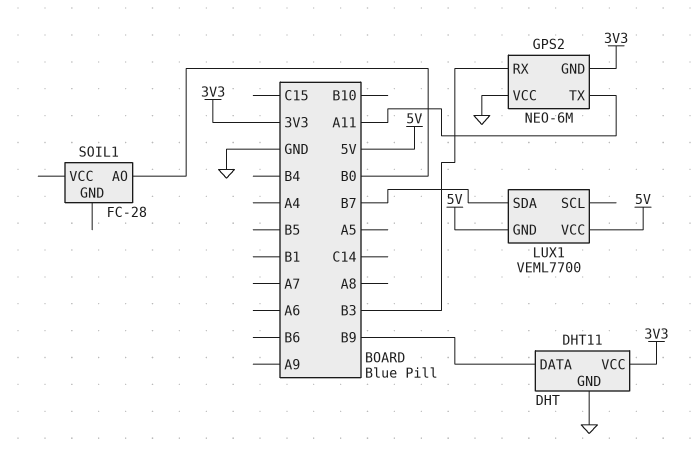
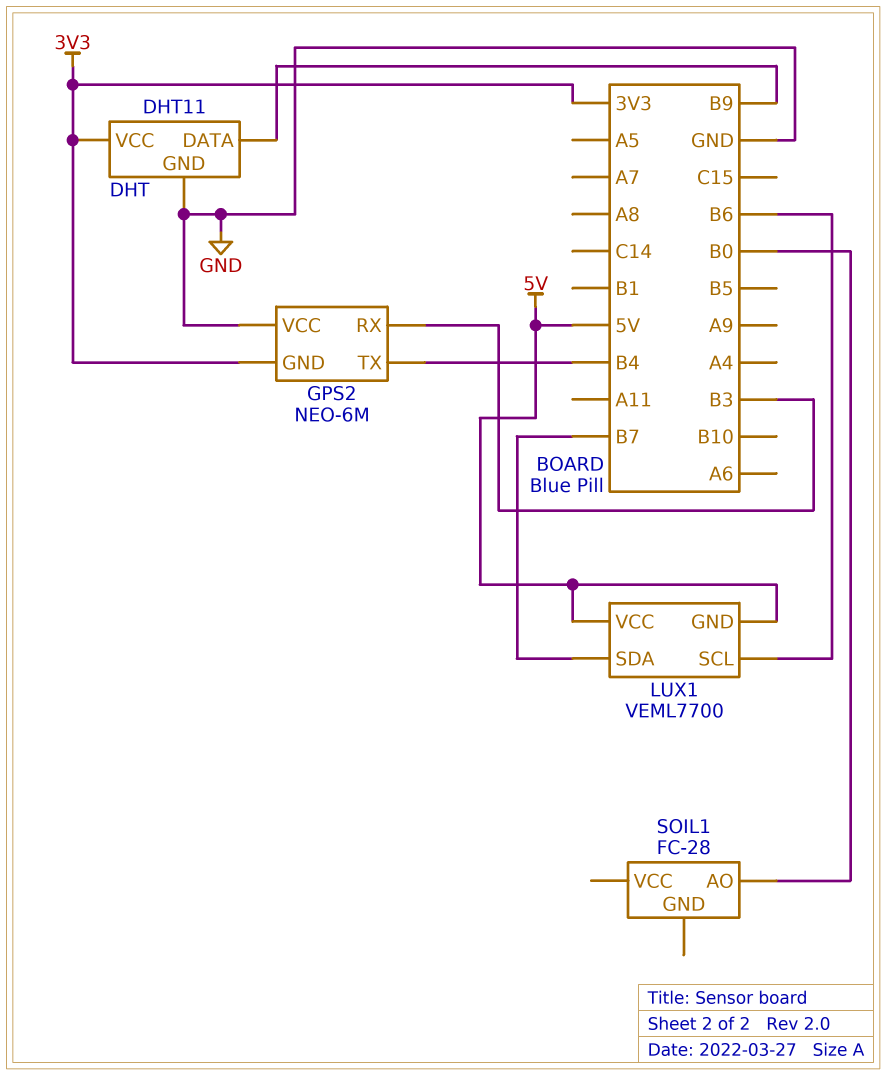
GPS2 pin TX: A11 -> B4
LUX1 pin SCL: none -> B6

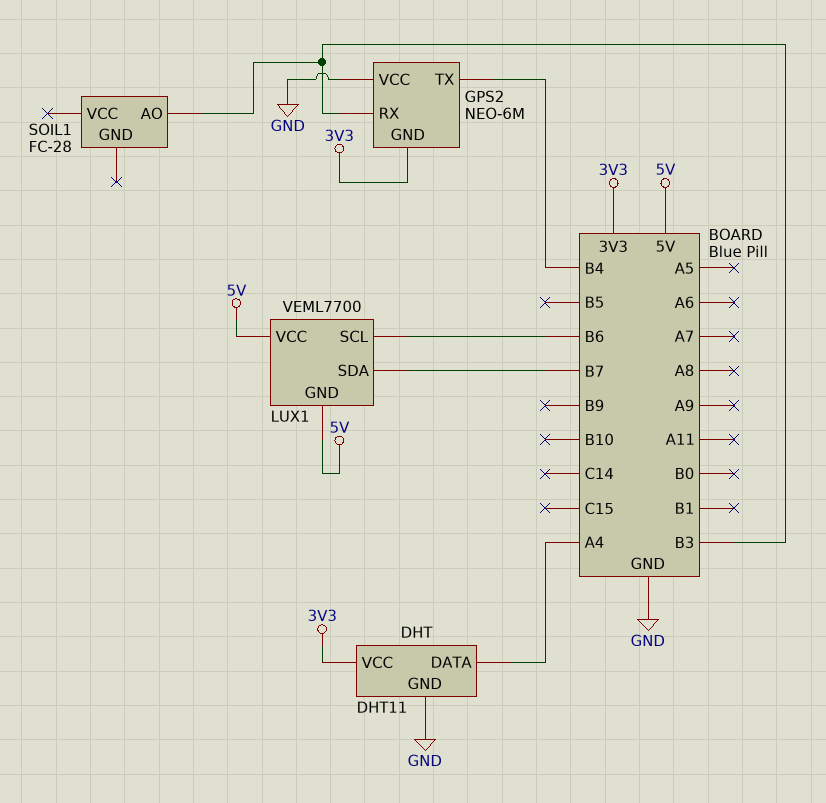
DHT pin DATA: B9 -> A4
SOIL1 pin AO: B0 -> B3

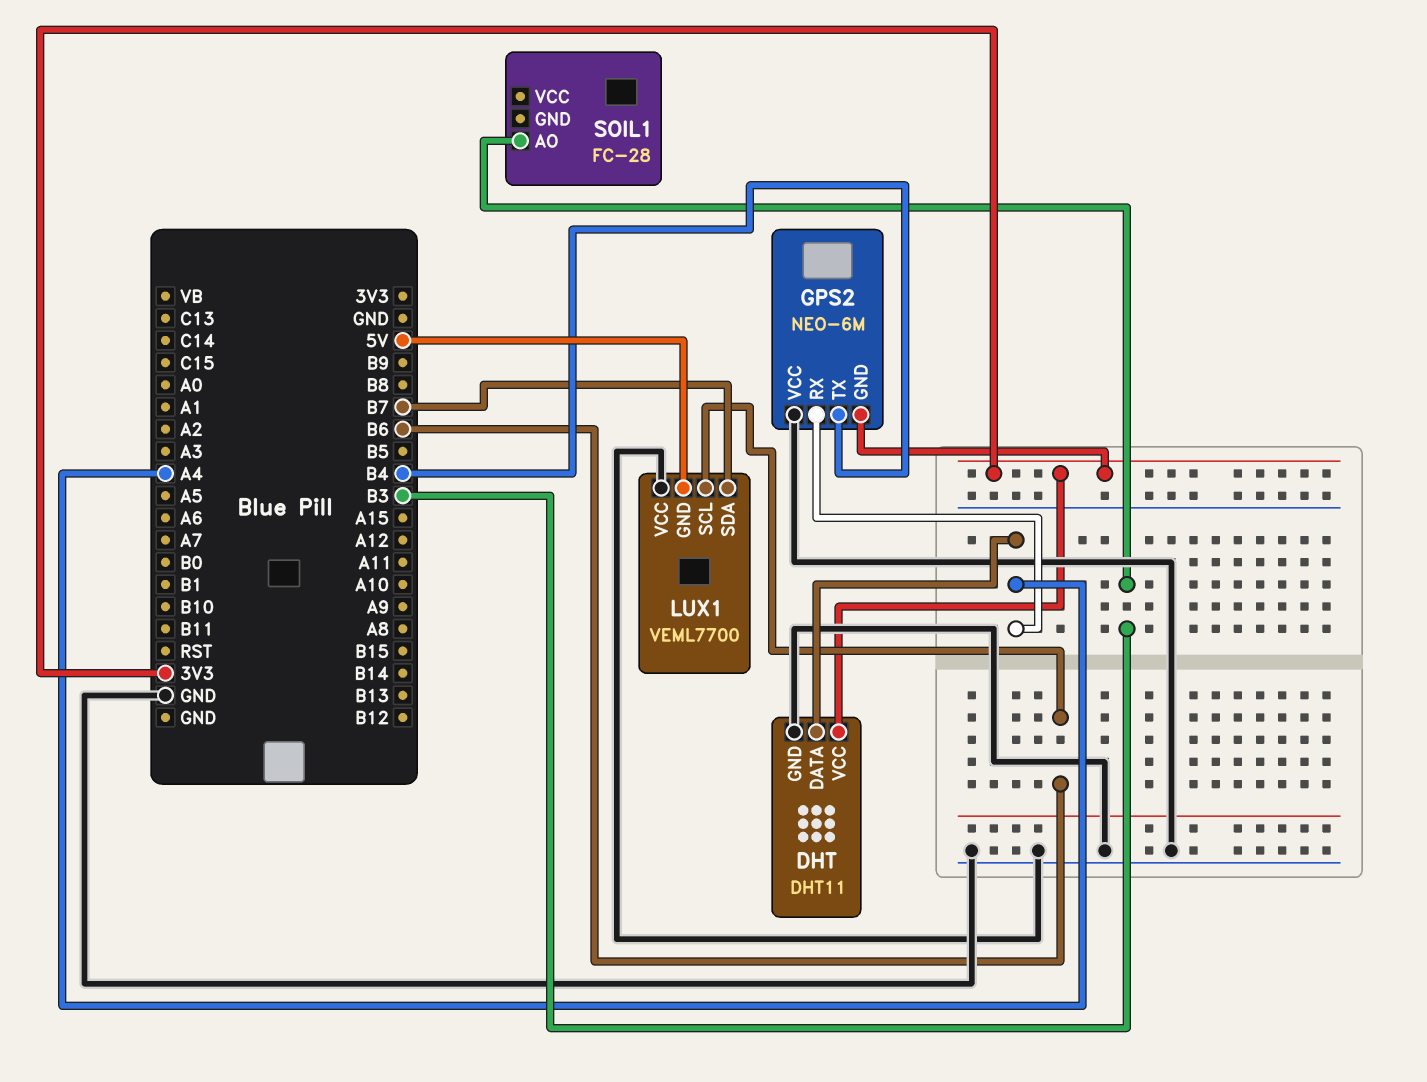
GPS2 pin RX: B3 -> A4
LUX1 pin VCC: 5V -> GND

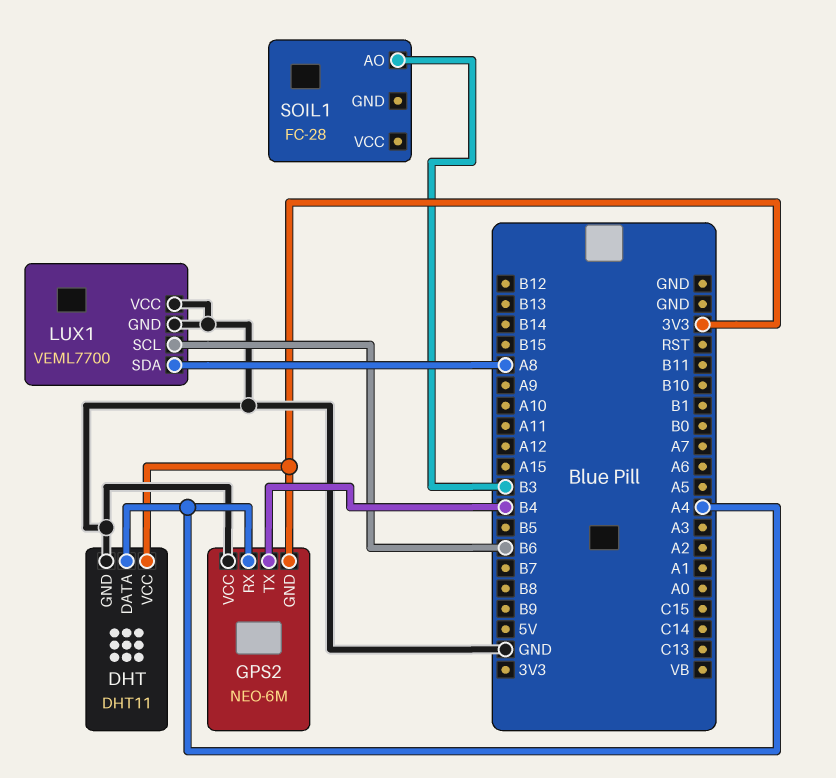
LUX1 pin GND: 5V -> GND
LUX1 pin SDA: B7 -> A8

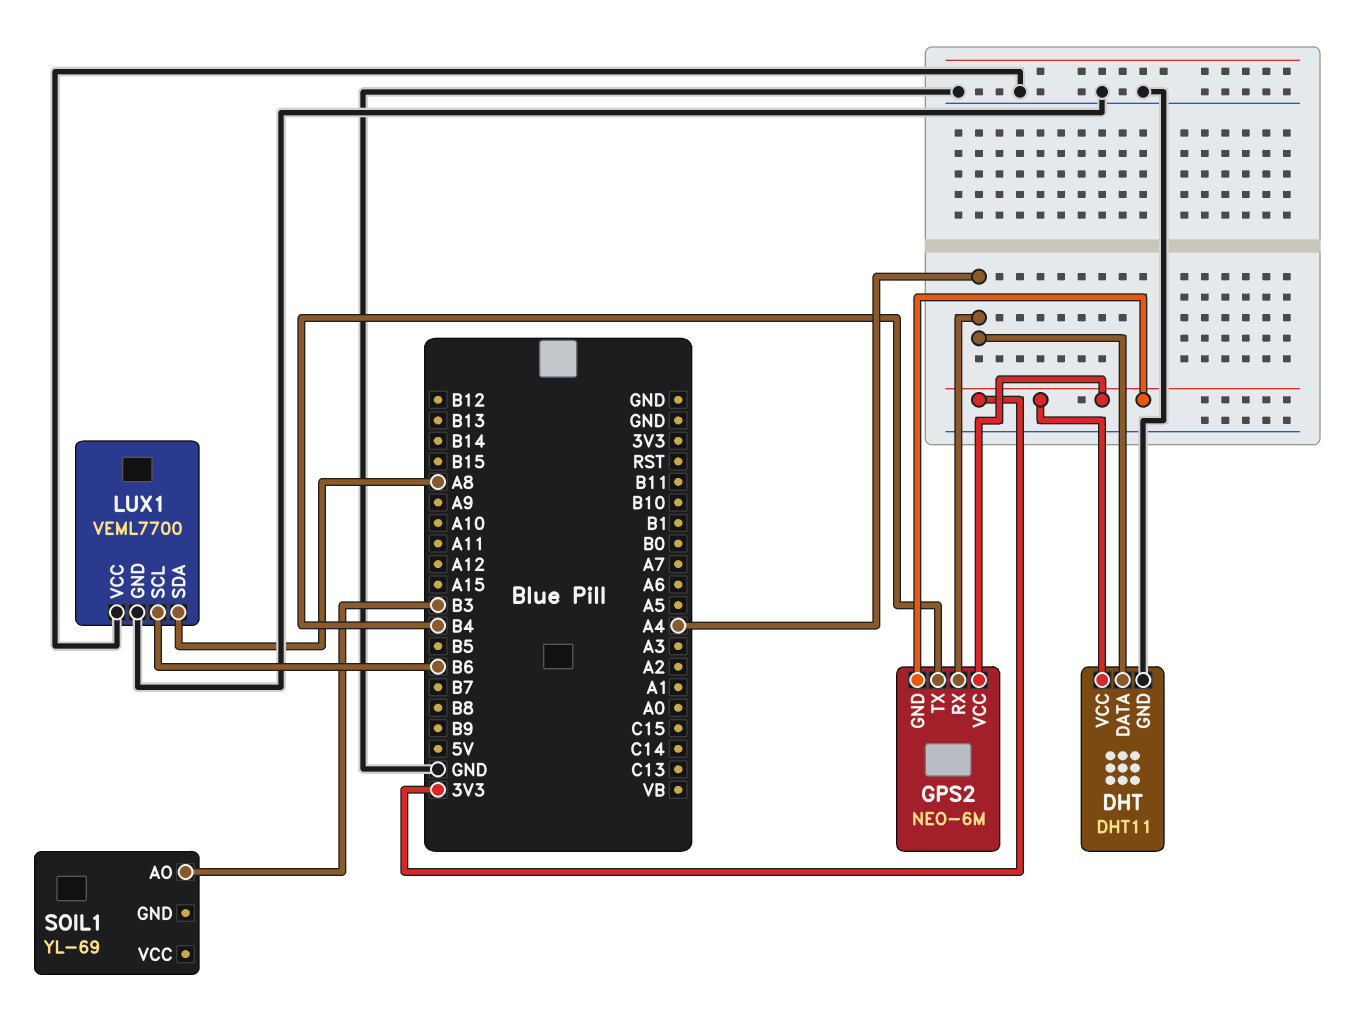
GPS2 pin VCC: GND -> 3V3
SOIL1: FC-28 -> YL-69

